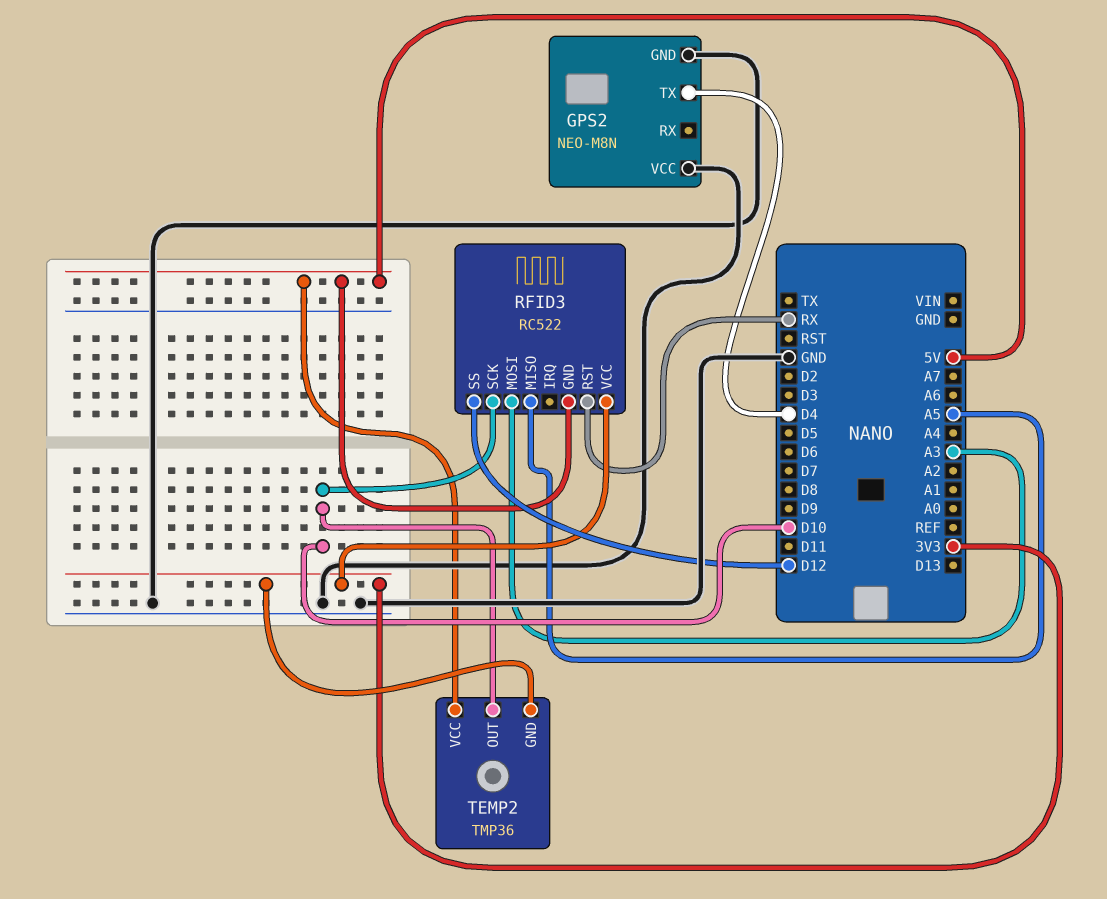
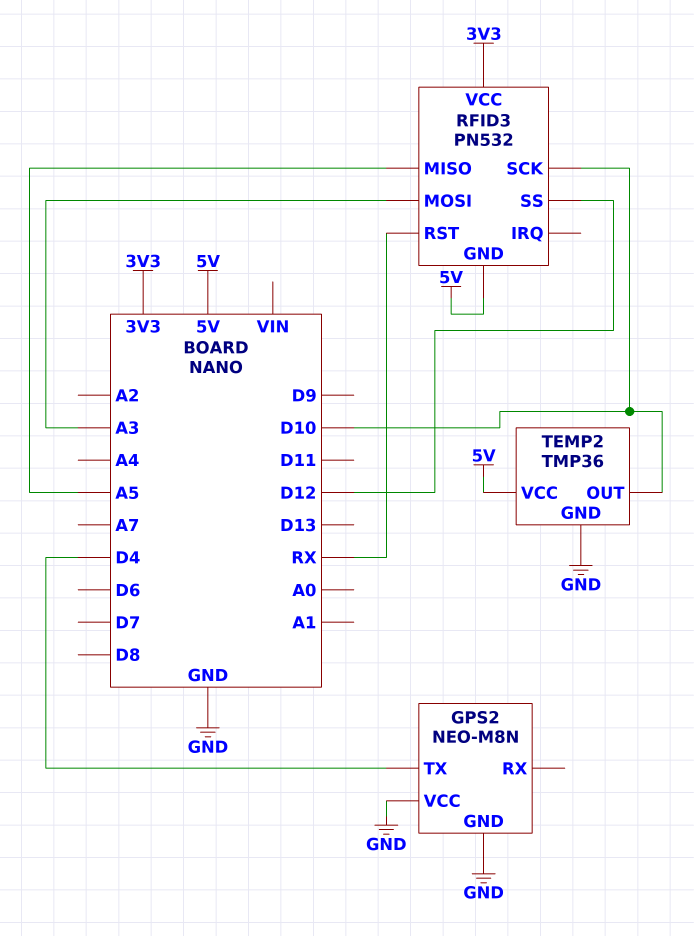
RFID3: RC522 -> PN532
TEMP2 pin GND: 3V3 -> GND

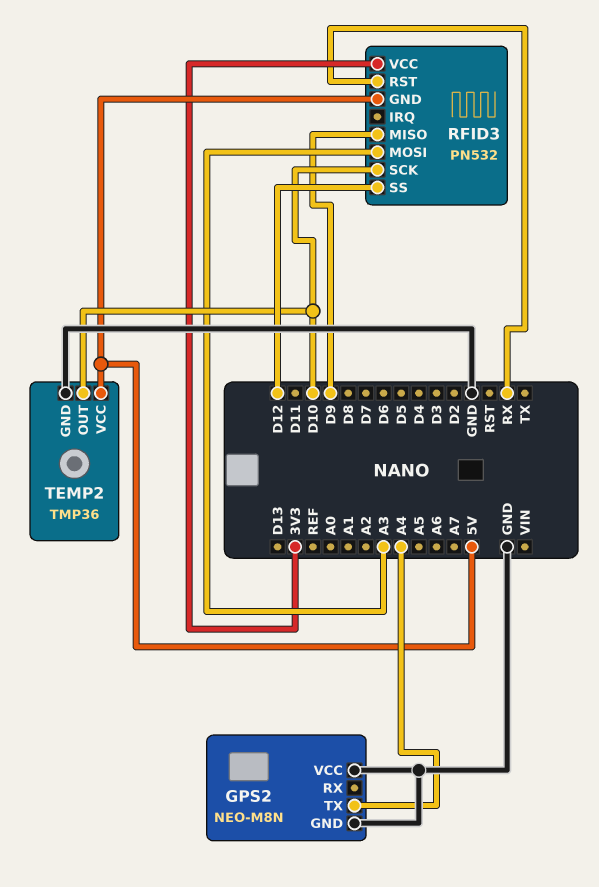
GPS2 pin TX: D4 -> A4
RFID3 pin MISO: A5 -> D9

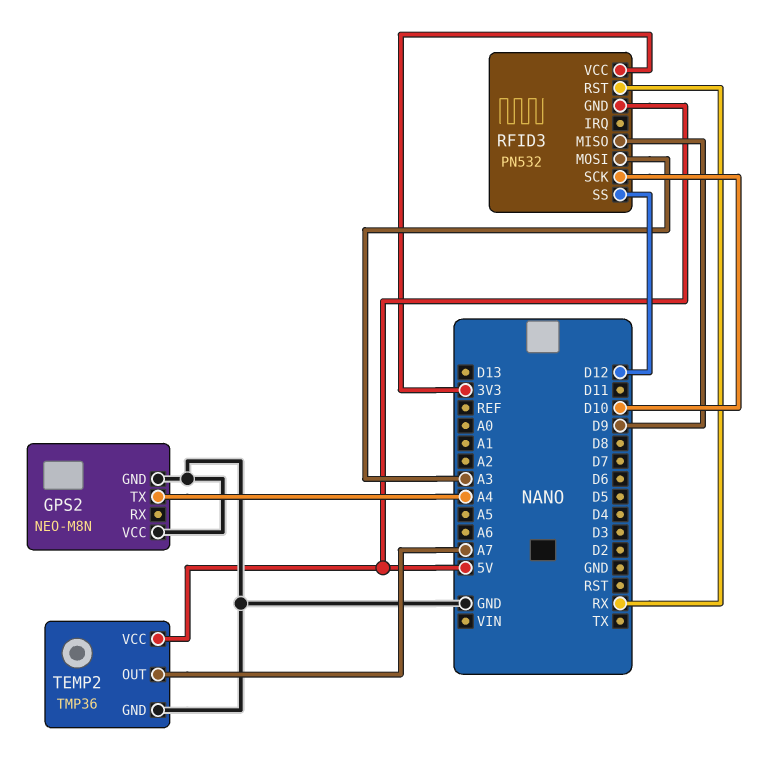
TEMP2 pin OUT: D10 -> A7

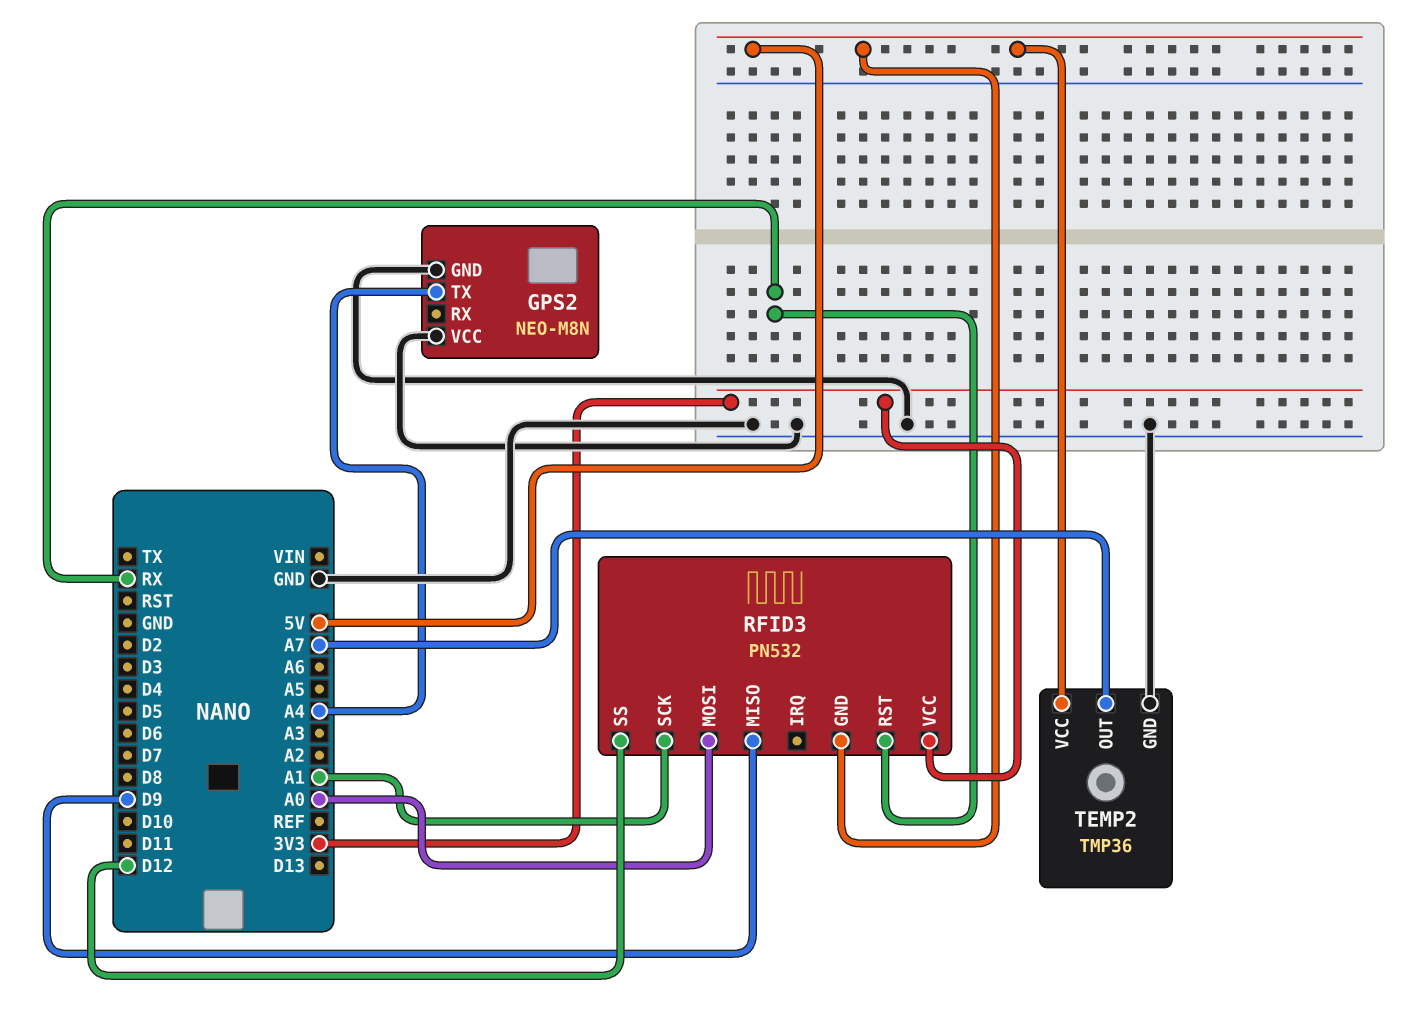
RFID3 pin MOSI: A3 -> A0
RFID3 pin SCK: D10 -> A1

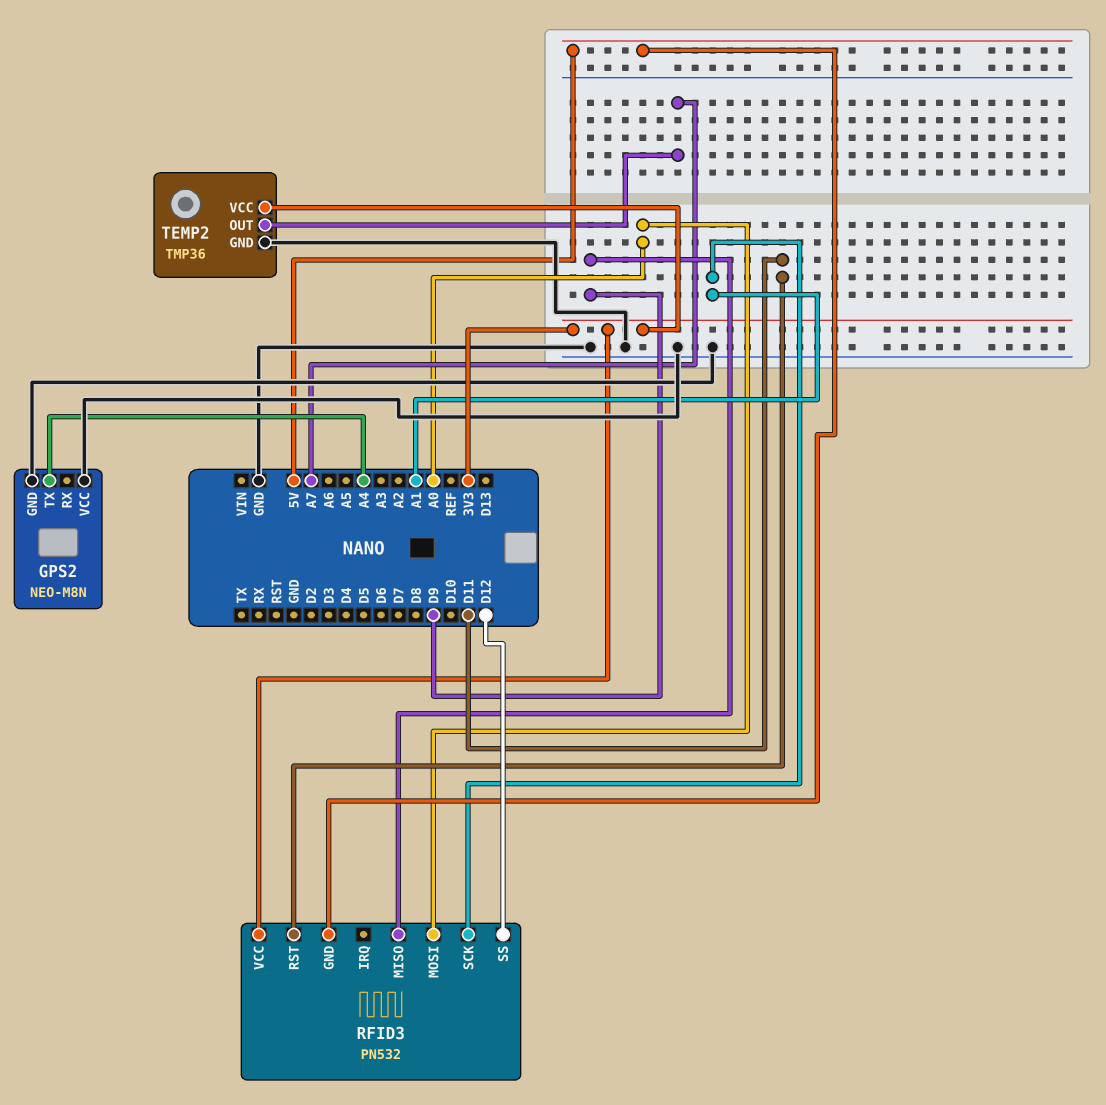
RFID3 pin RST: RX -> D11
TEMP2 pin VCC: 5V -> 3V3

